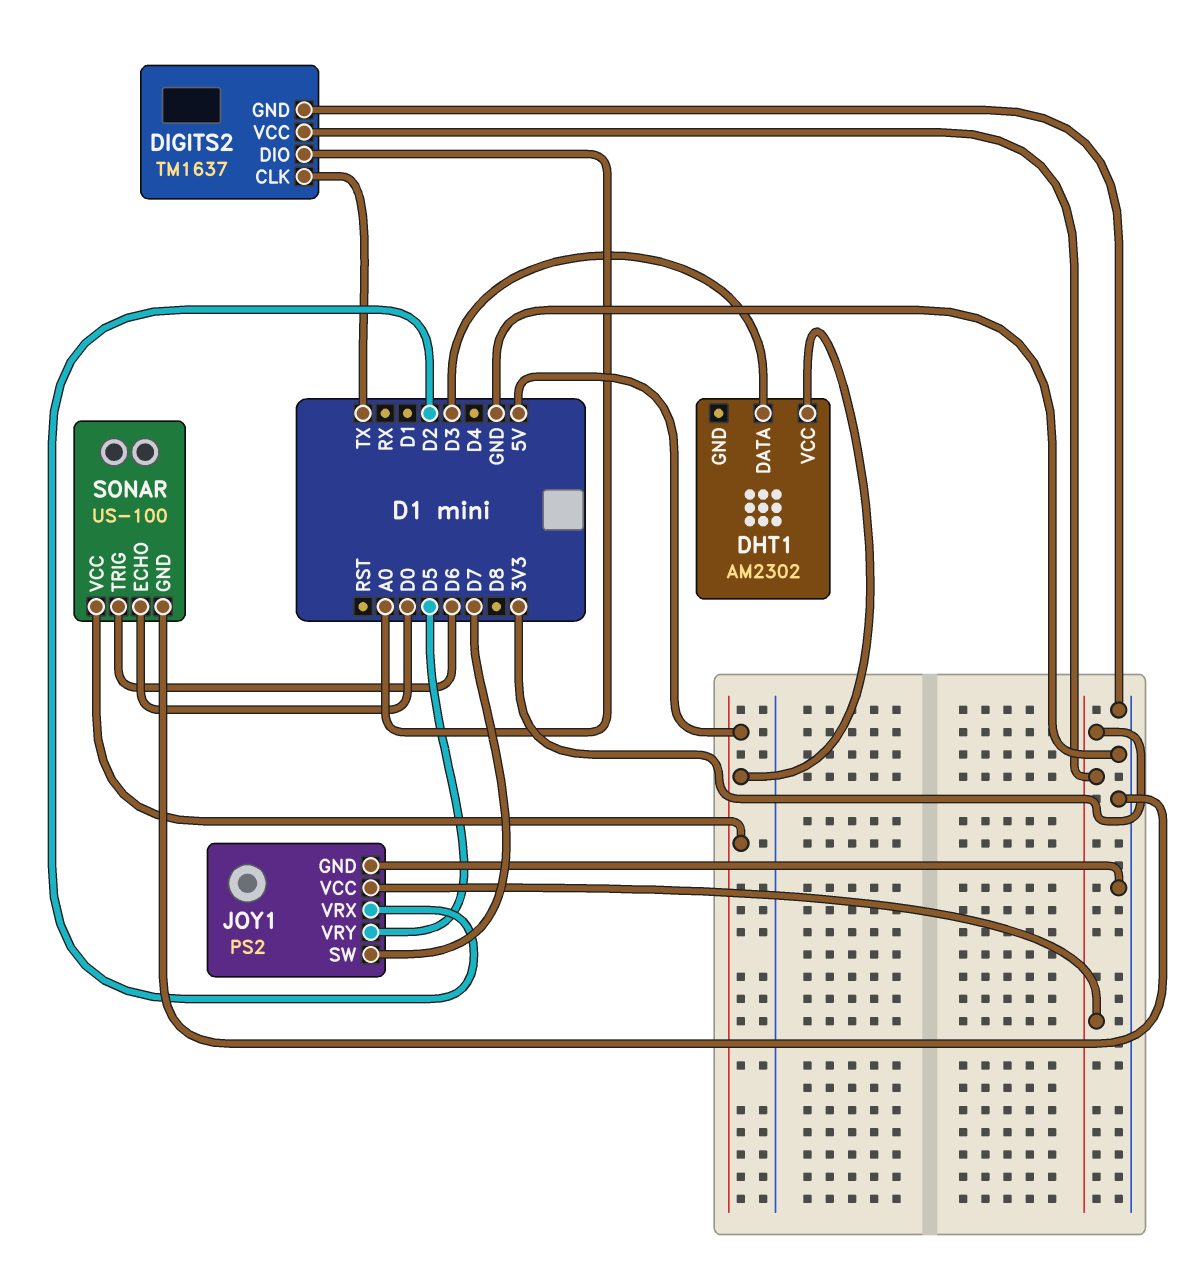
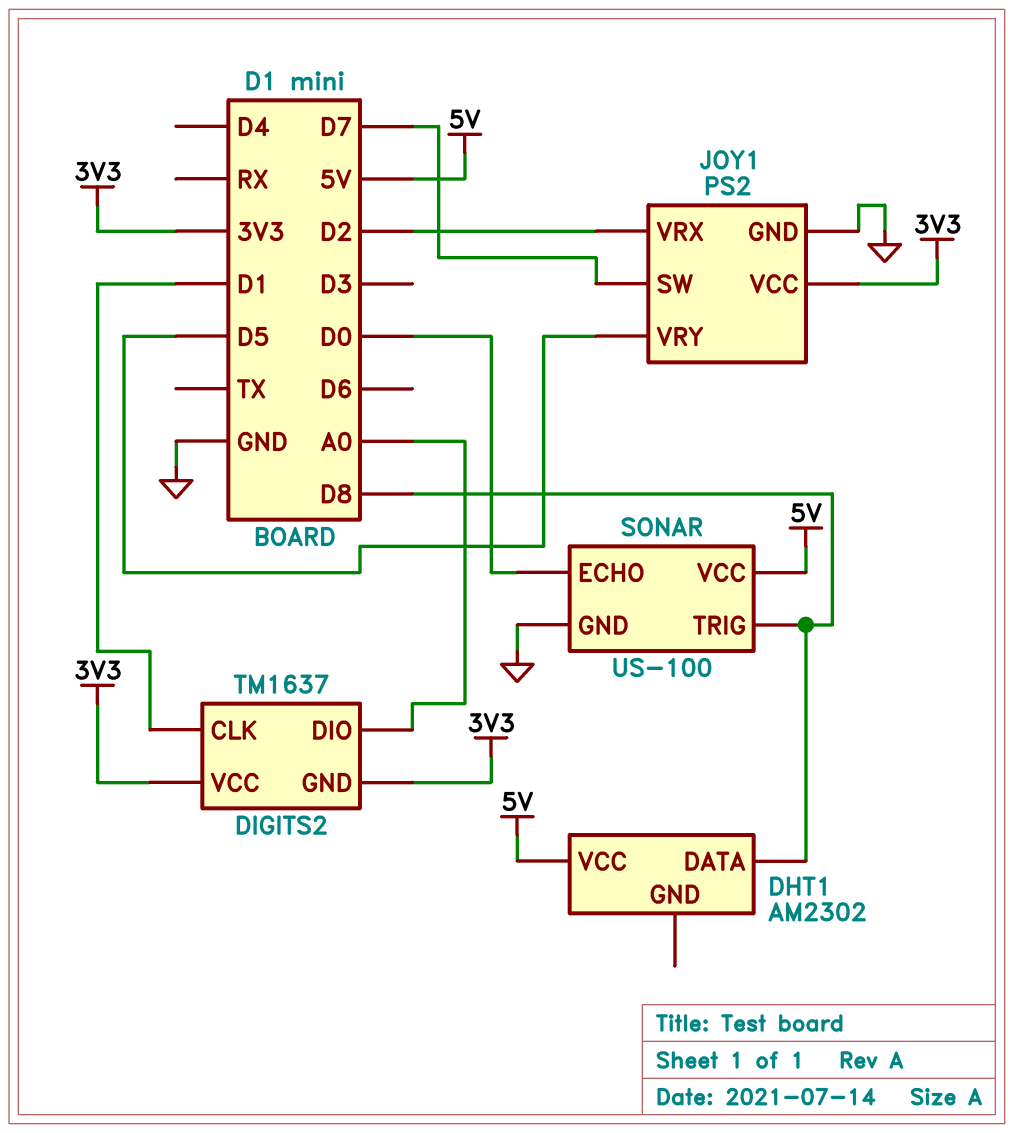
DHT1 pin DATA: D3 -> D8
DIGITS2 pin CLK: TX -> D1
DIGITS2 pin GND: GND -> 3V3
SONAR pin TRIG: D6 -> D8

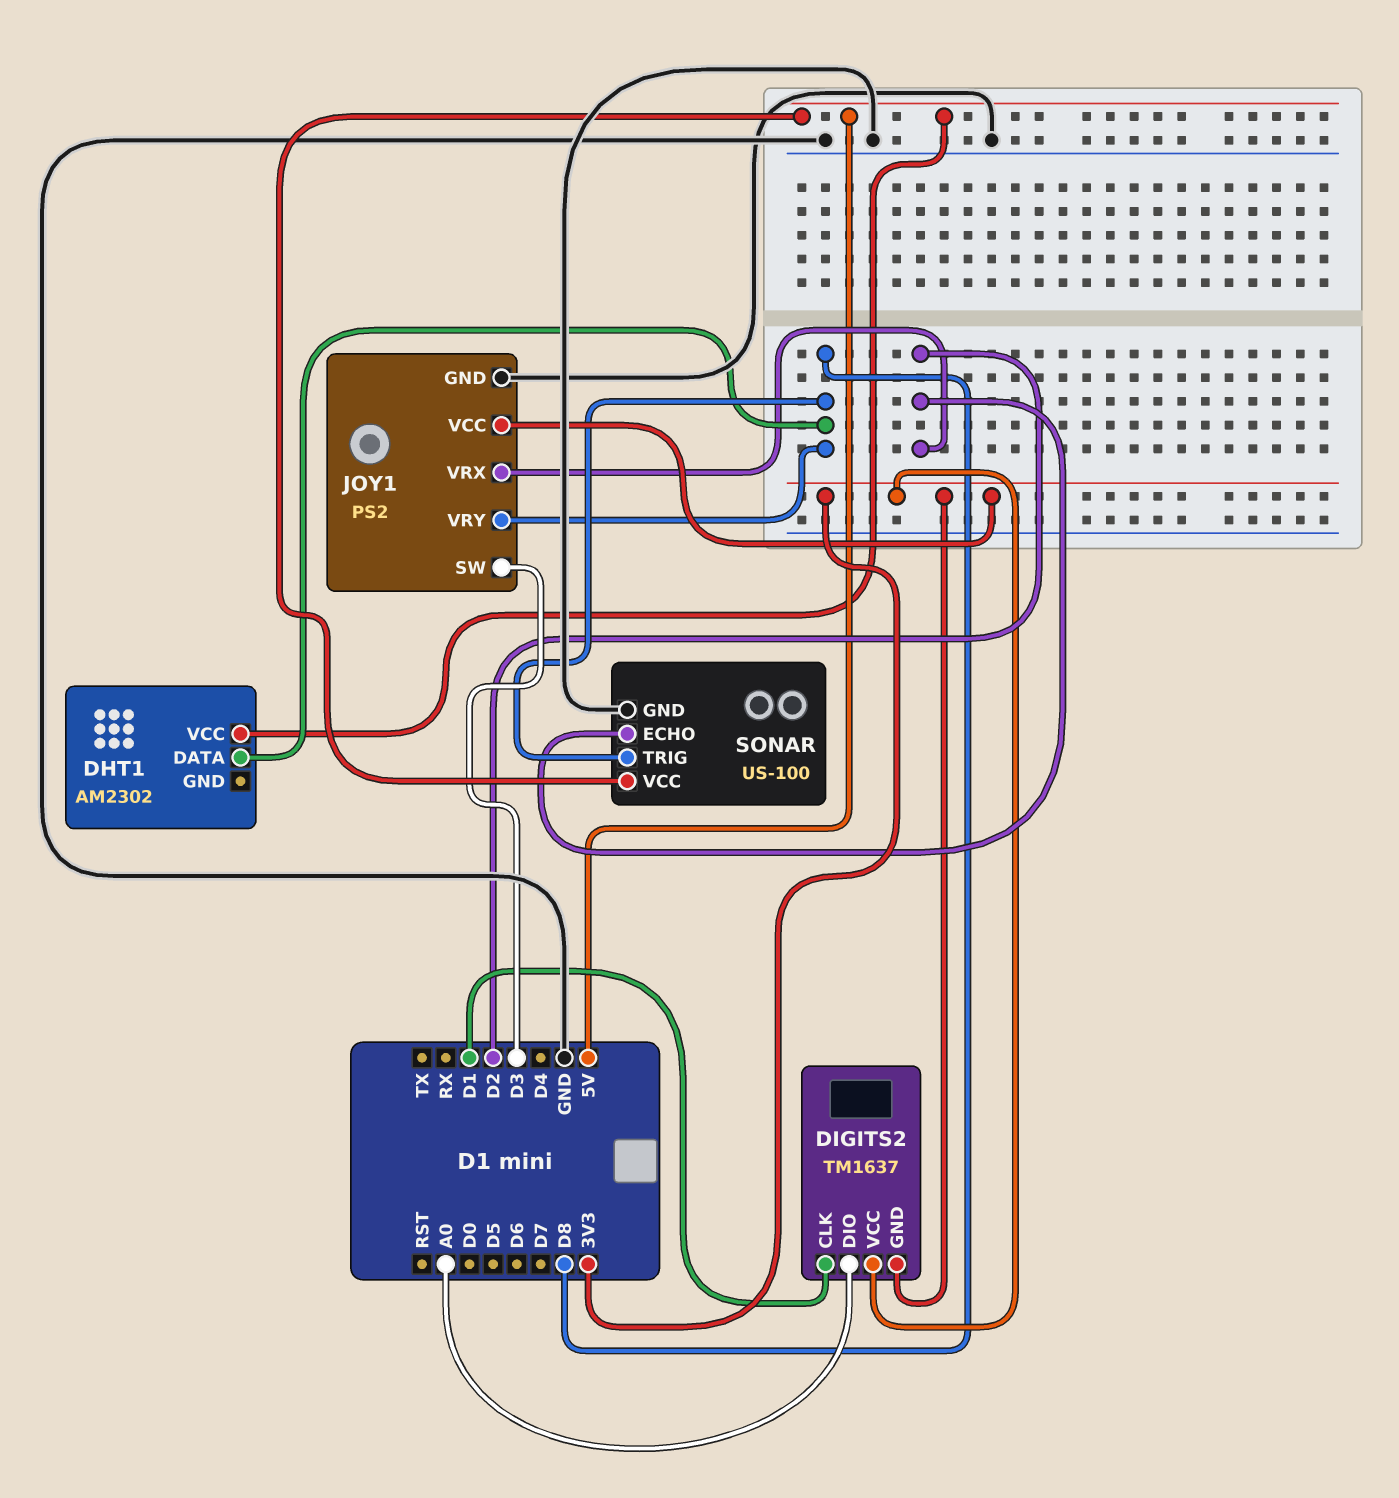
JOY1 pin SW: D7 -> D3
JOY1 pin VRY: D5 -> D8
SONAR pin ECHO: D0 -> D2

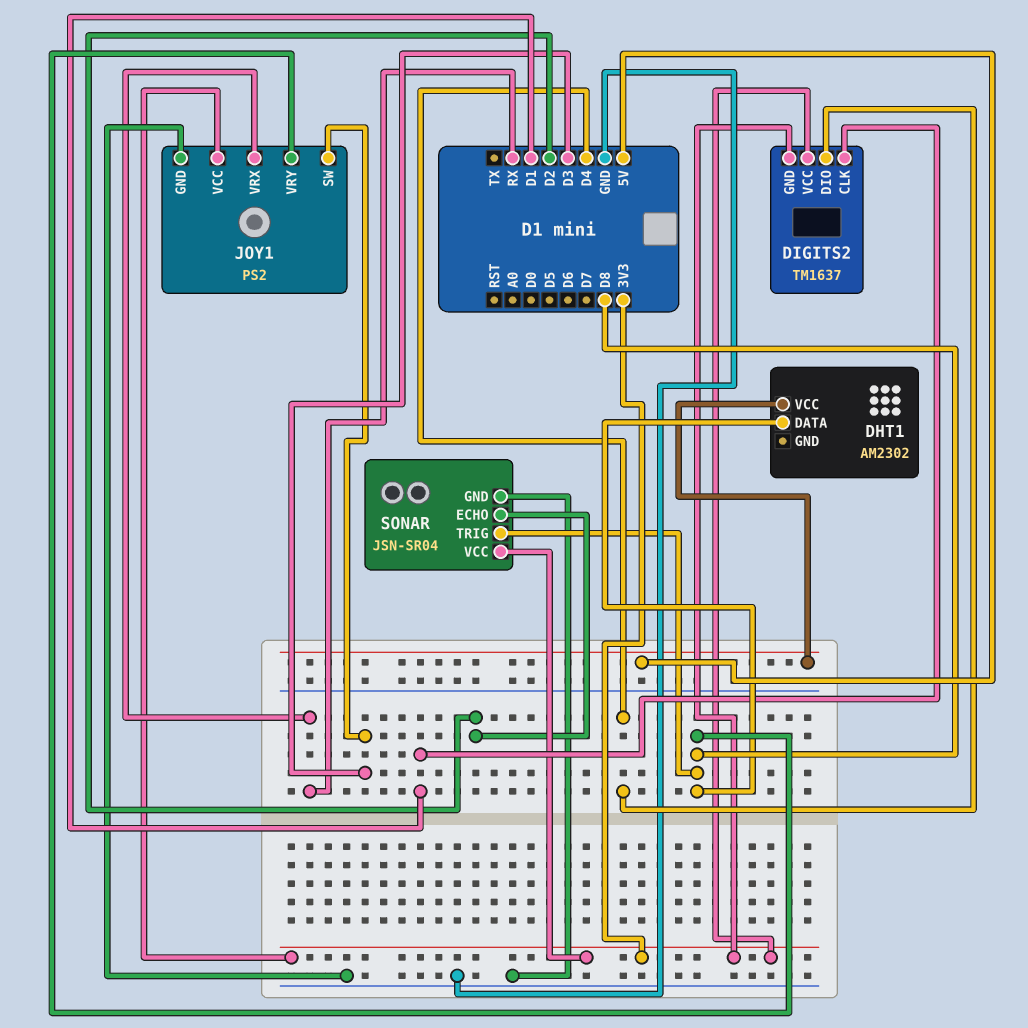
DIGITS2 pin DIO: A0 -> D4
JOY1 pin VRX: D2 -> RX
SONAR: US-100 -> JSN-SR04
SONAR pin VCC: 5V -> 3V3

